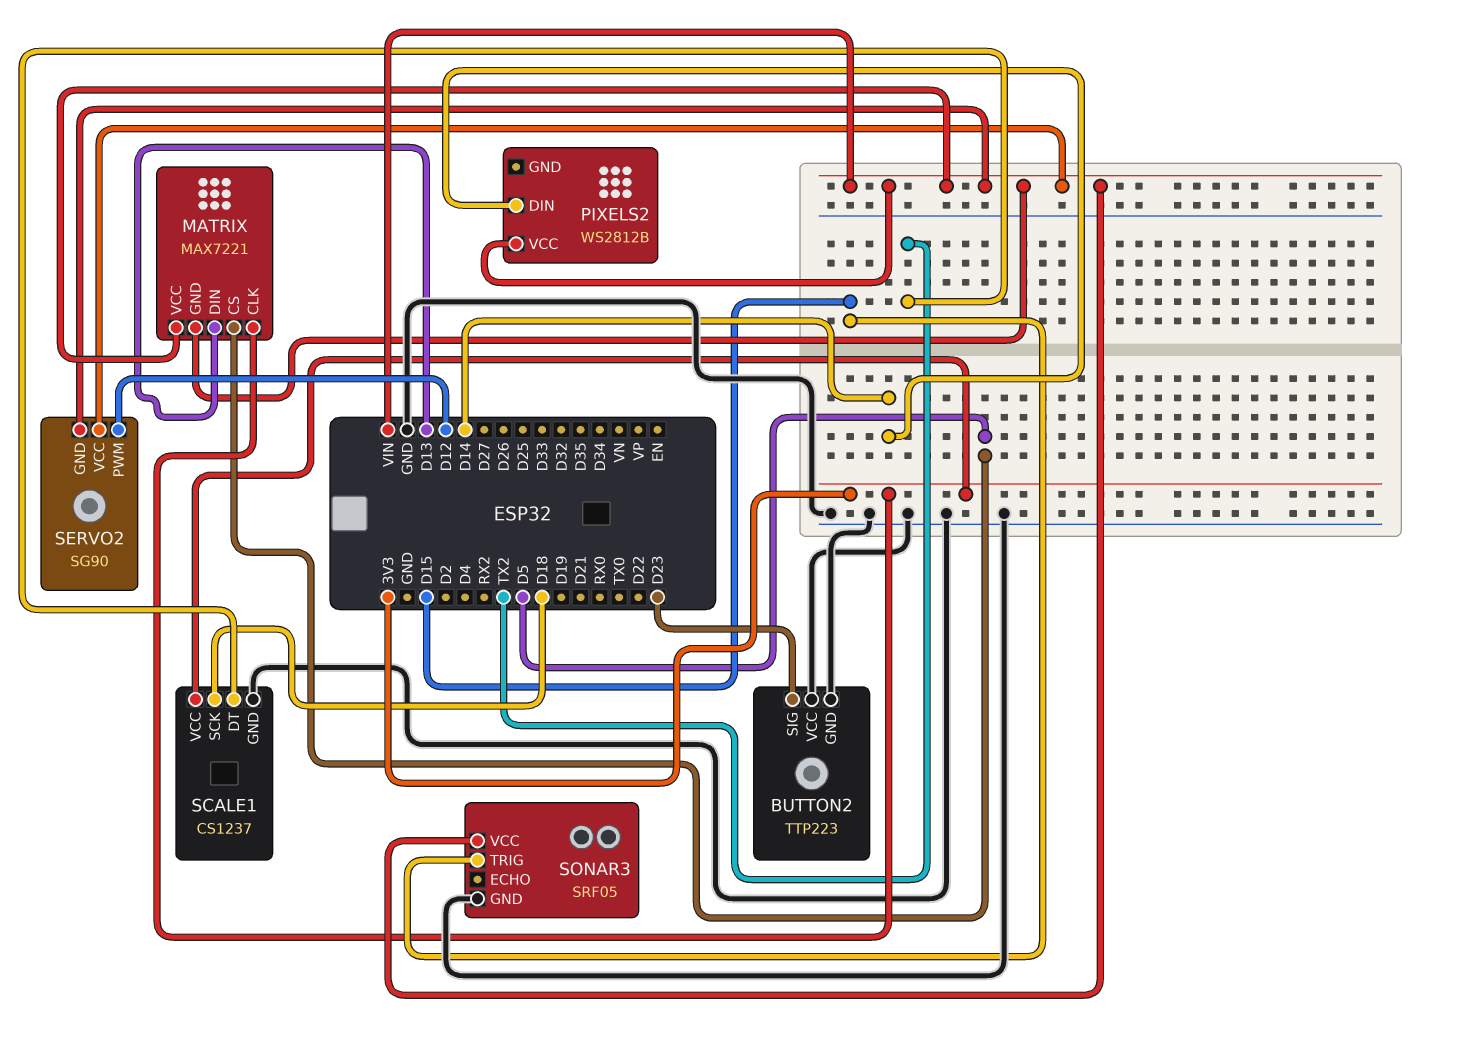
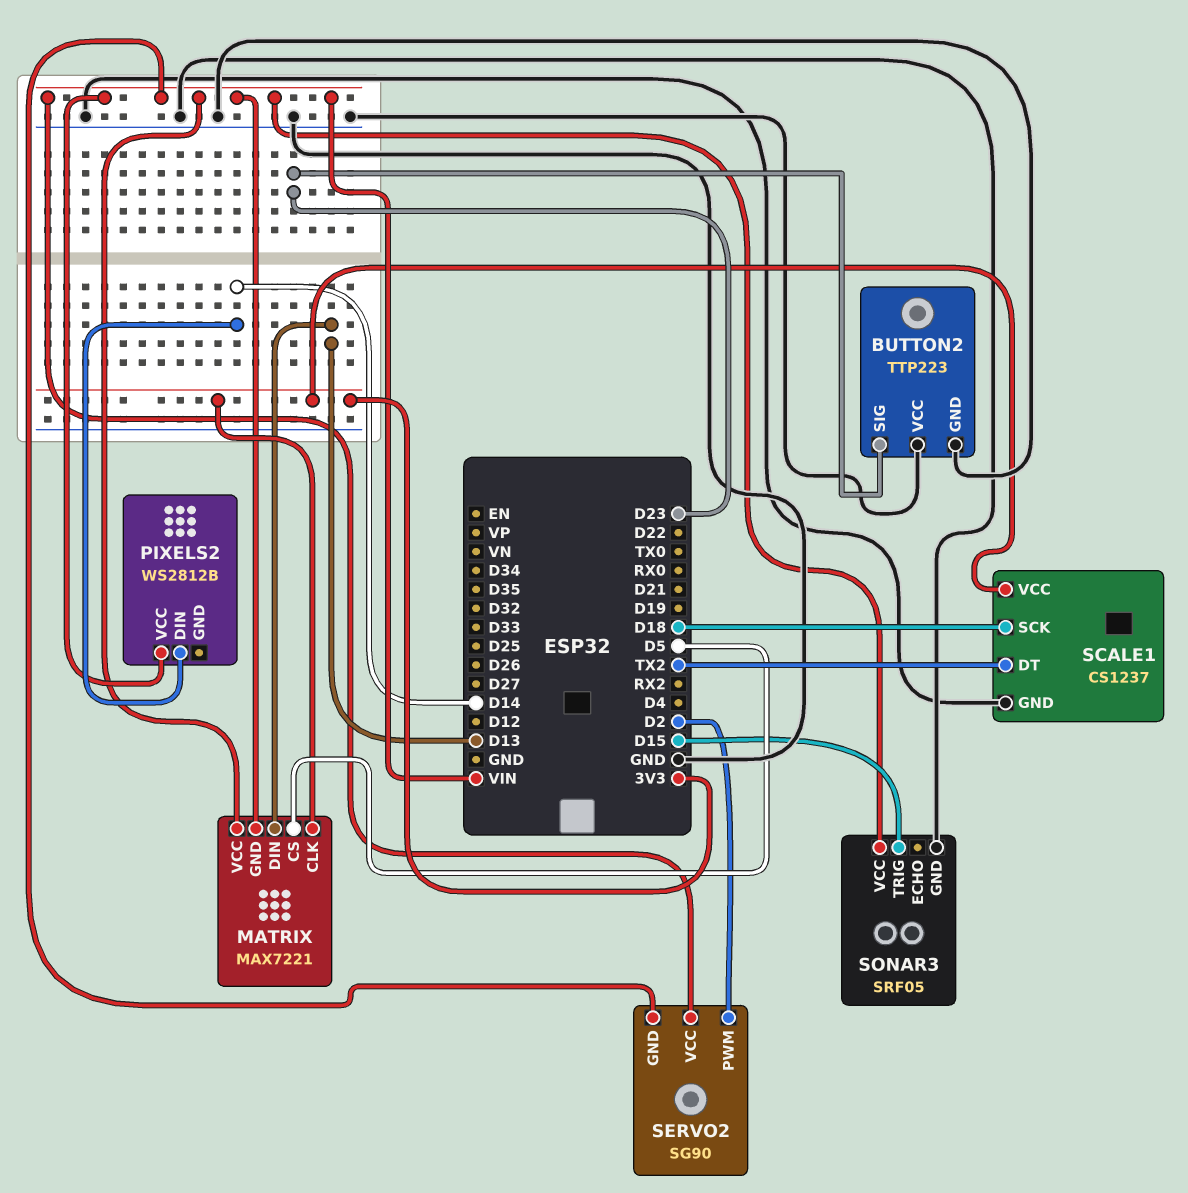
SERVO2 pin PWM: D12 -> D2

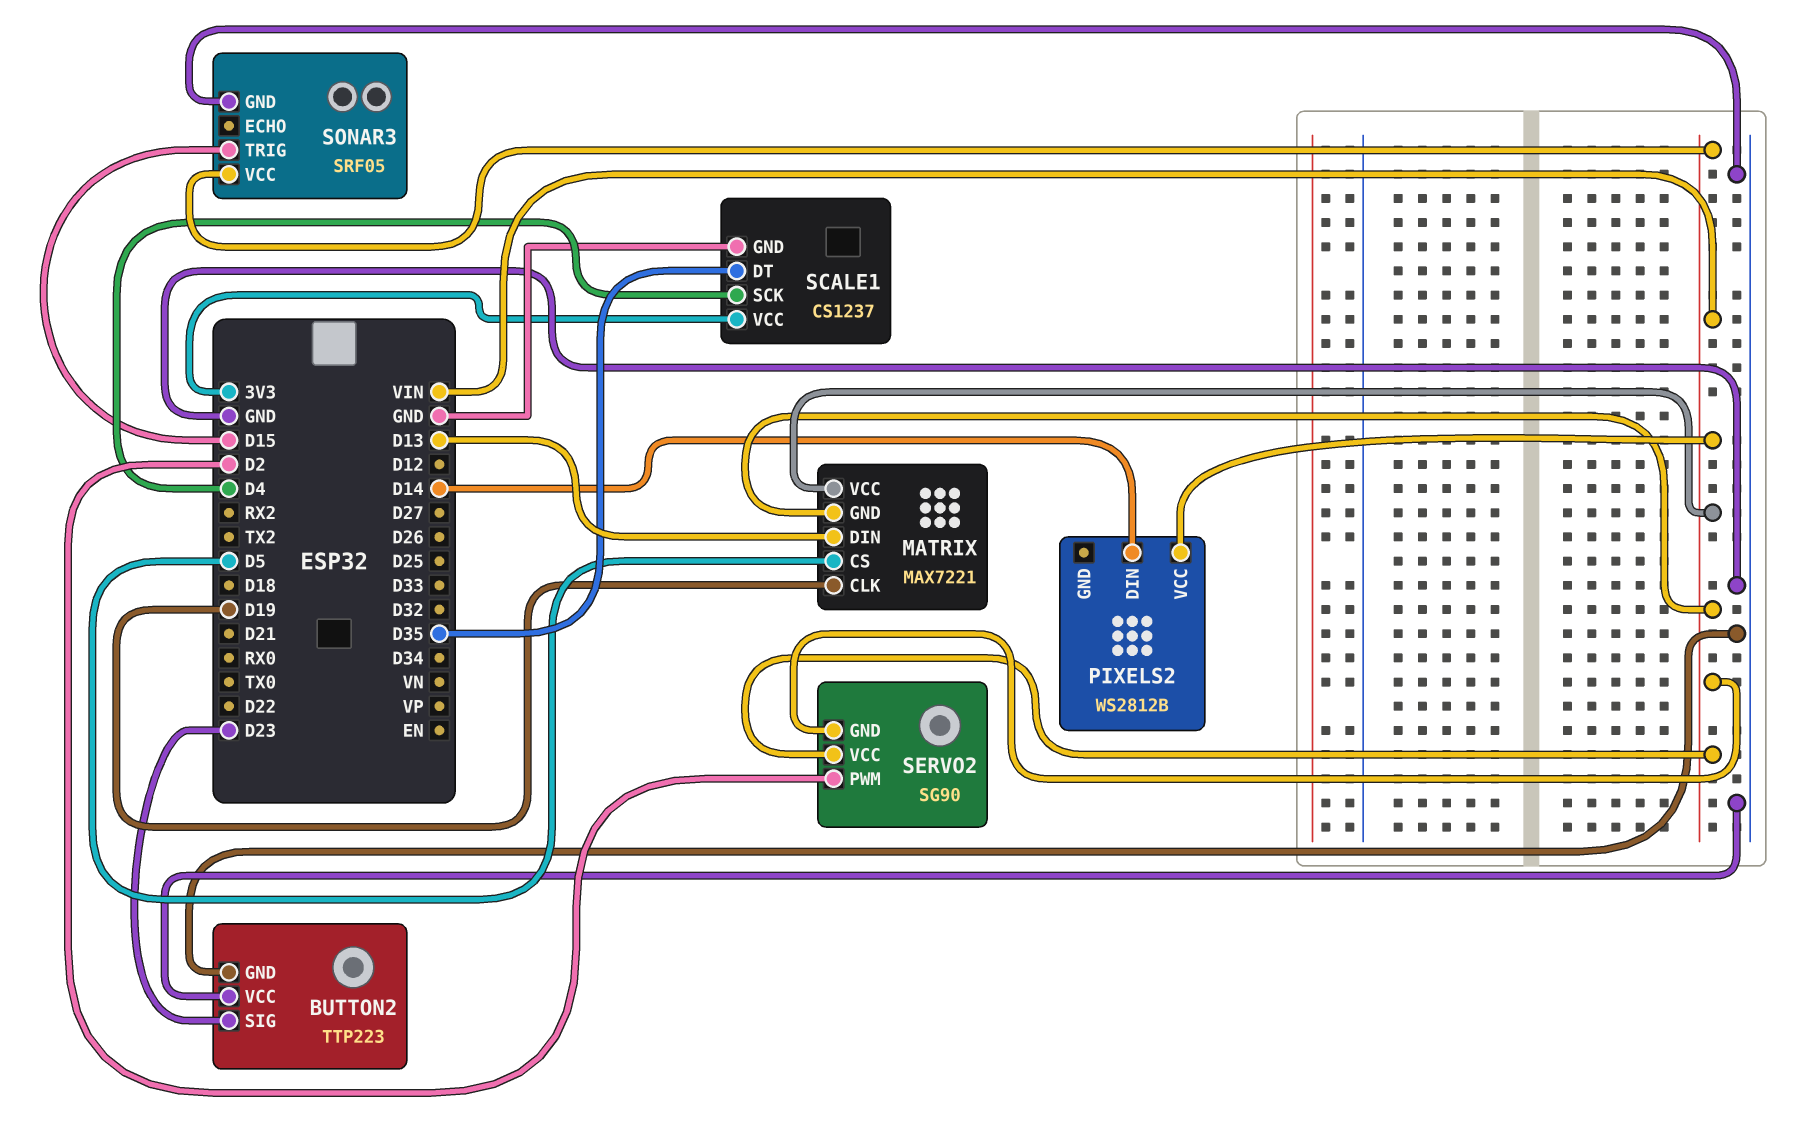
MATRIX pin CLK: 3V3 -> D19
SCALE1 pin DT: TX2 -> D35
SCALE1 pin SCK: D18 -> D4

